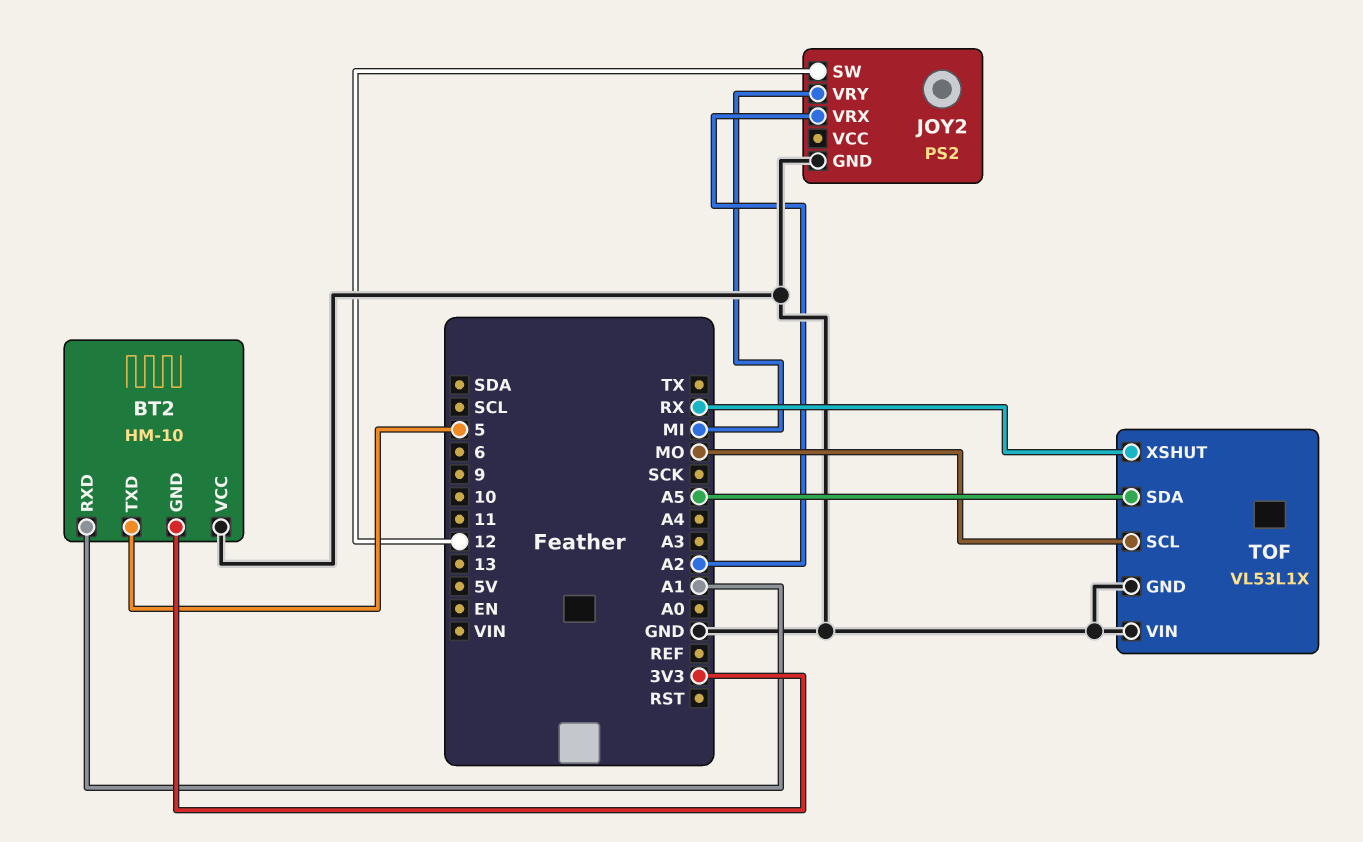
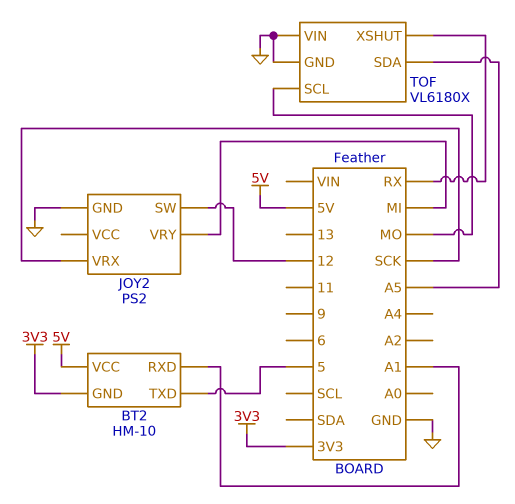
BT2 pin VCC: GND -> 5V
JOY2 pin VRX: A2 -> SCK
TOF: VL53L1X -> VL6180X

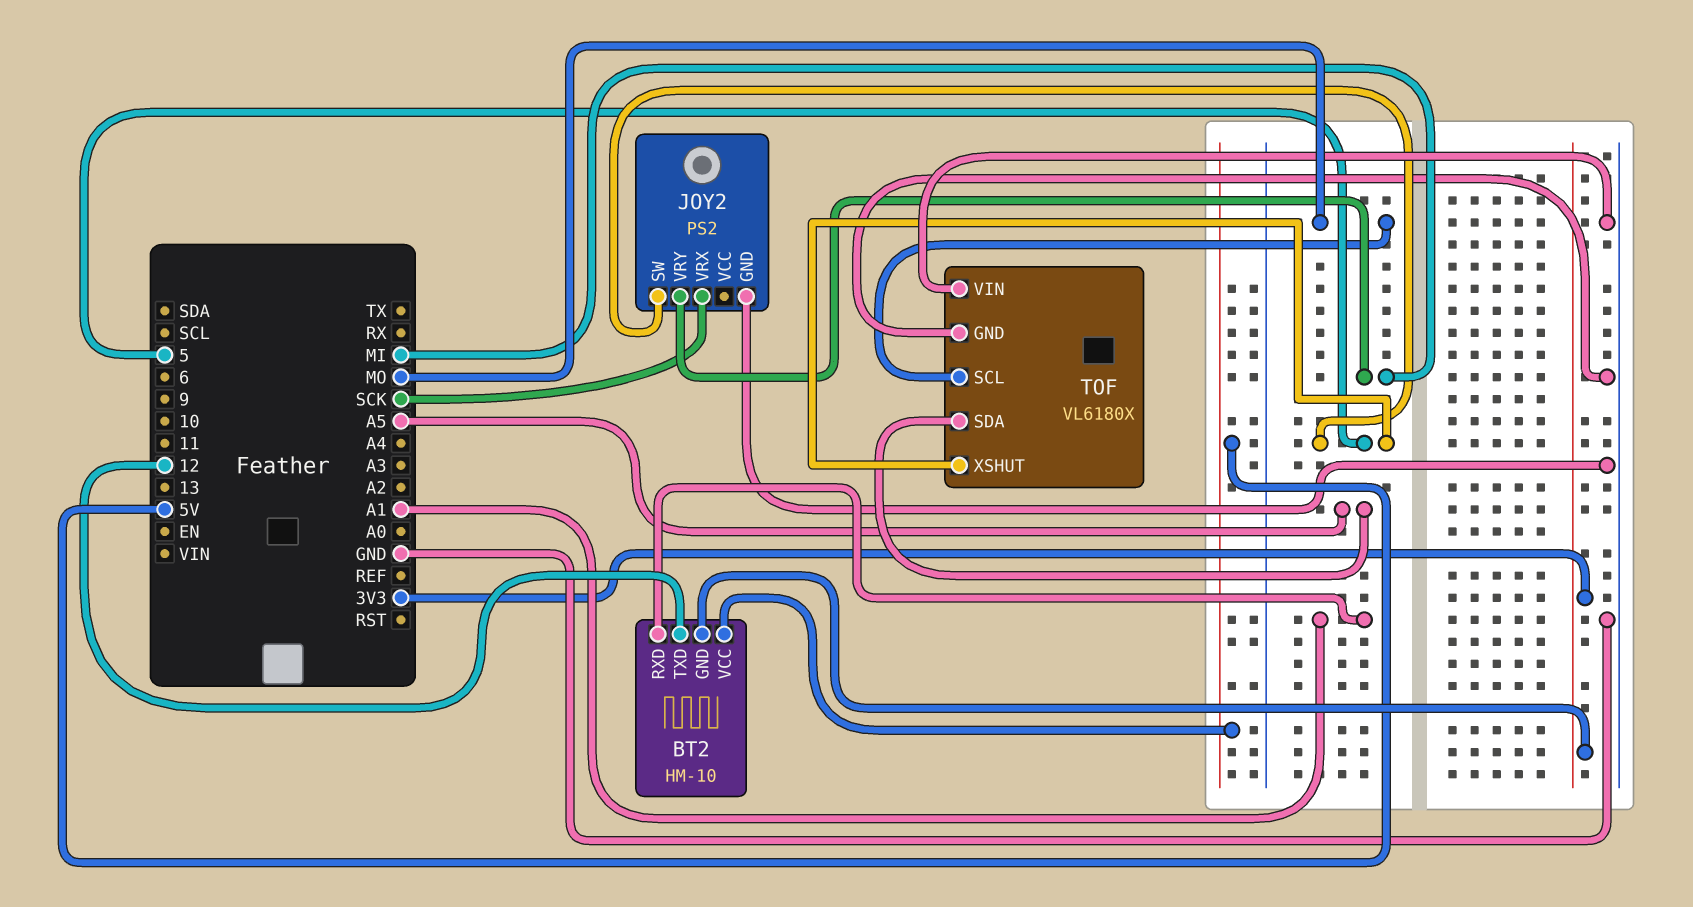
BT2 pin TXD: 5 -> 12
JOY2 pin SW: 12 -> 5
TOF pin XSHUT: RX -> 5

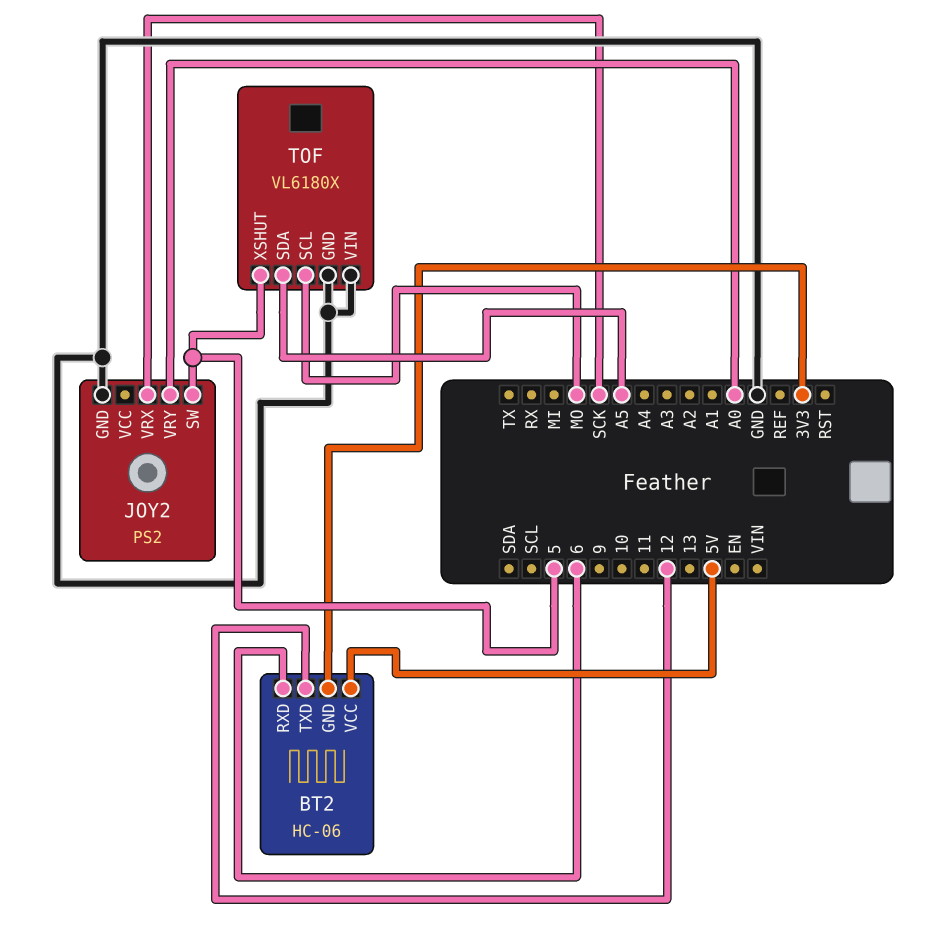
BT2: HM-10 -> HC-06
BT2 pin RXD: A1 -> 6
JOY2 pin VRY: MI -> A0

